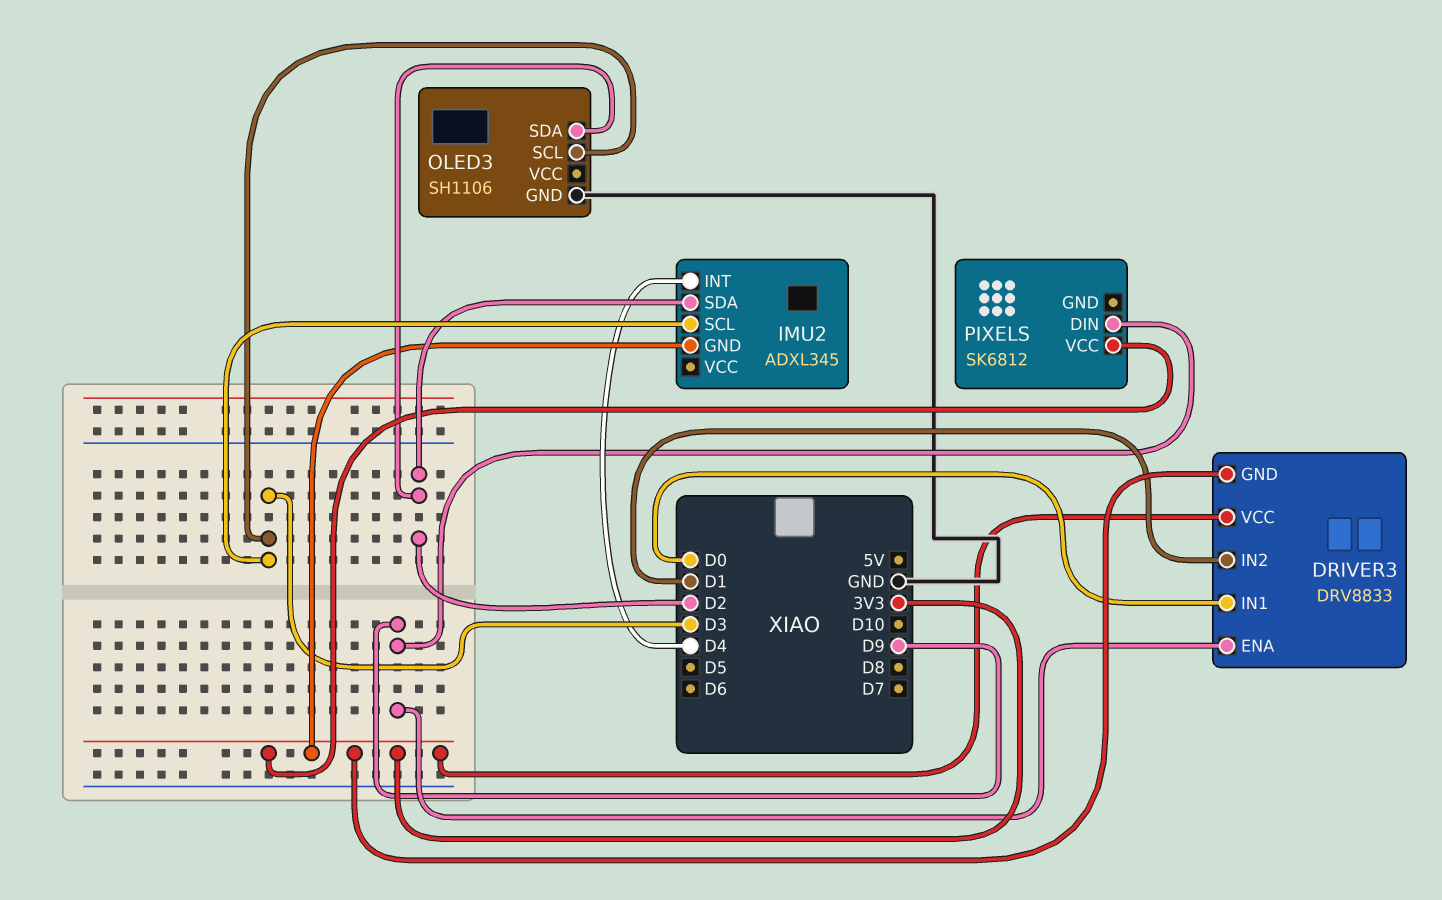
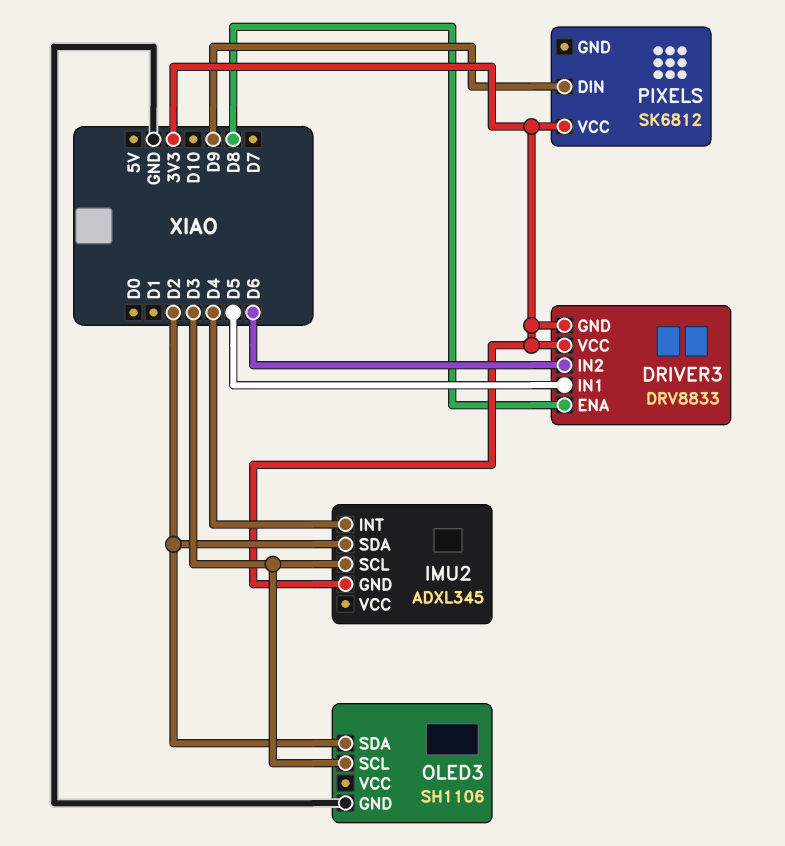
DRIVER3 pin ENA: D9 -> D8
DRIVER3 pin IN1: D0 -> D5
DRIVER3 pin IN2: D1 -> D6

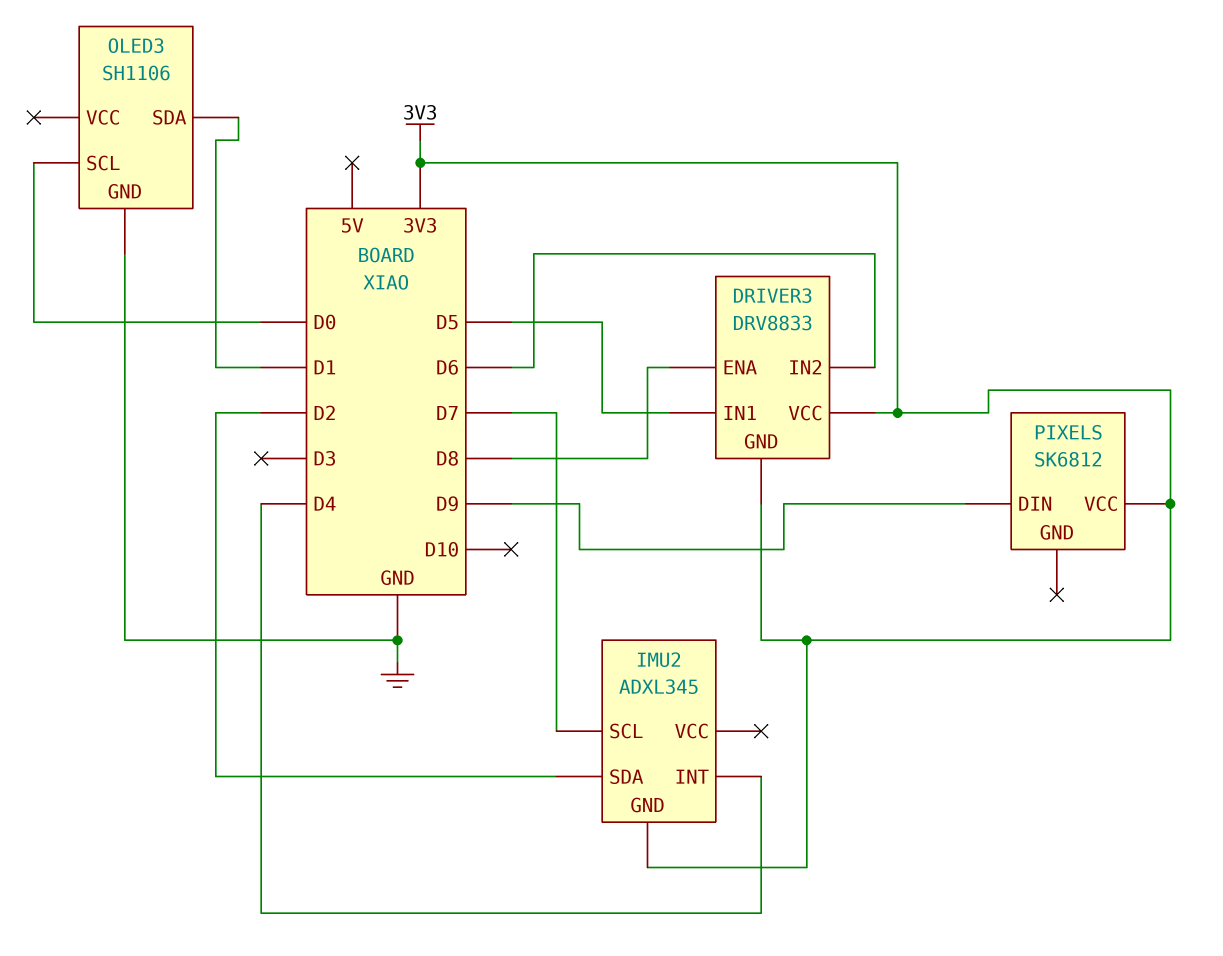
IMU2 pin SCL: D3 -> D7
OLED3 pin SCL: D3 -> D0
OLED3 pin SDA: D2 -> D1

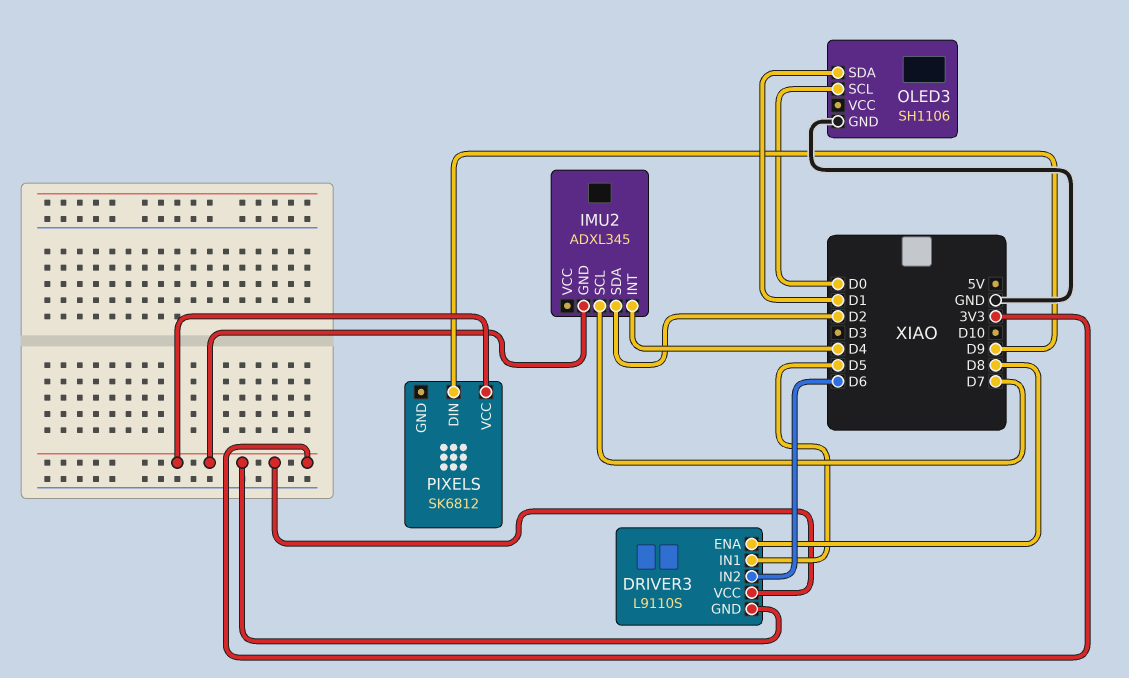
DRIVER3: DRV8833 -> L9110S

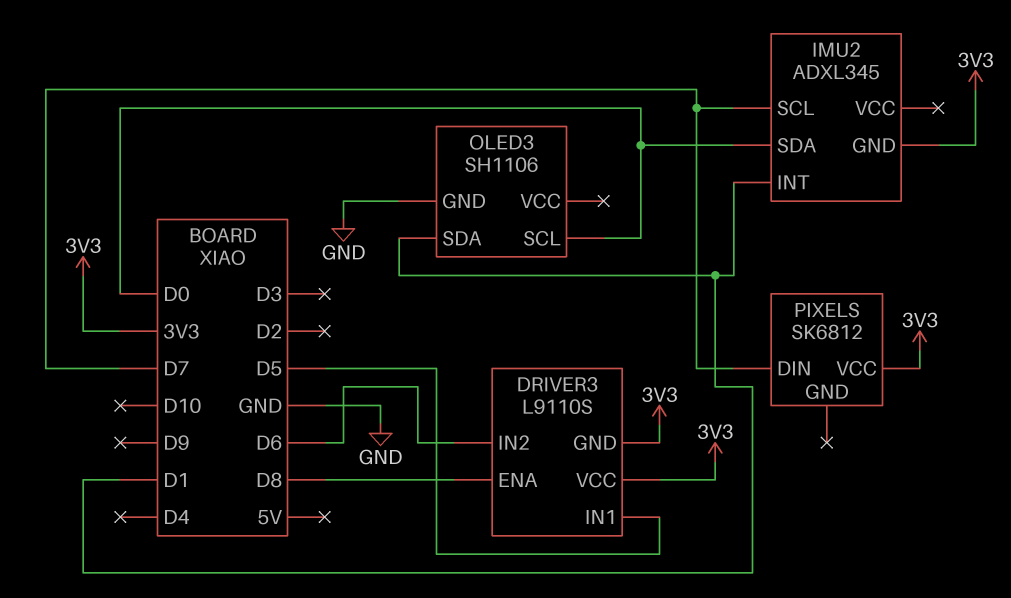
IMU2 pin INT: D4 -> D1
IMU2 pin SDA: D2 -> D0
PIXELS pin DIN: D9 -> D7

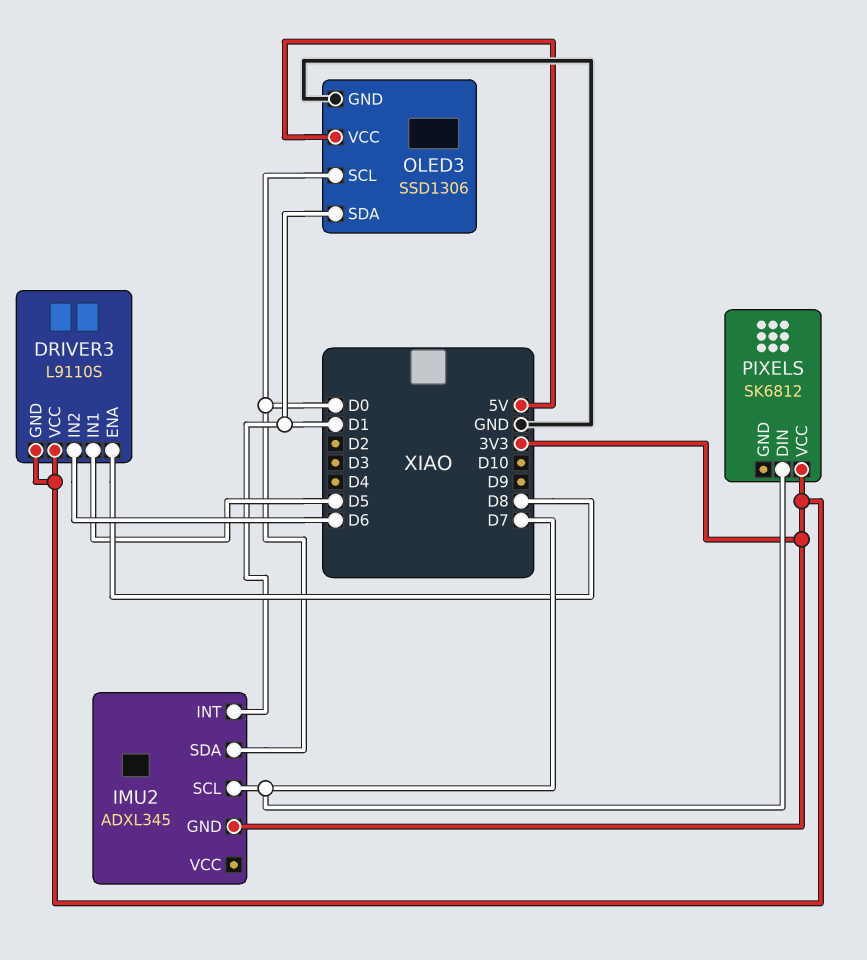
OLED3: SH1106 -> SSD1306
OLED3 pin VCC: none -> 5V

